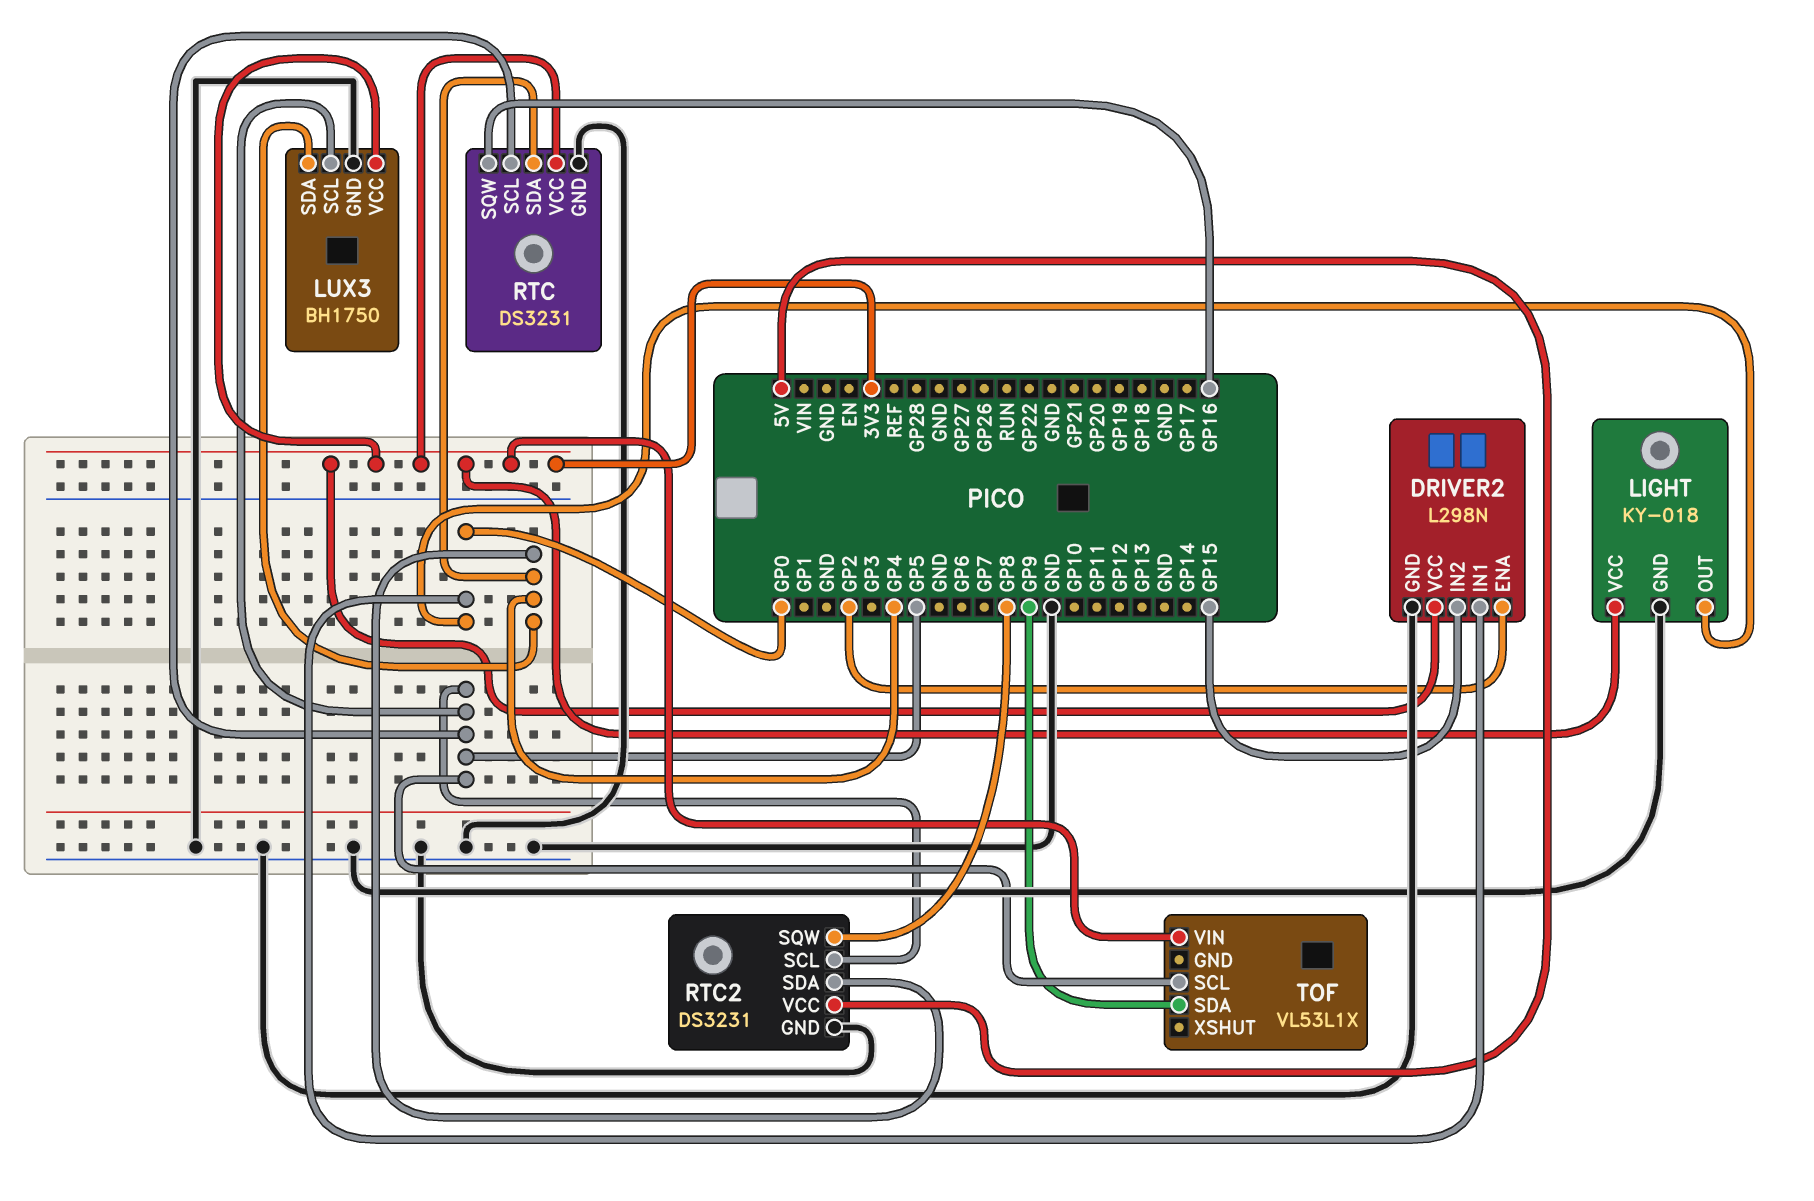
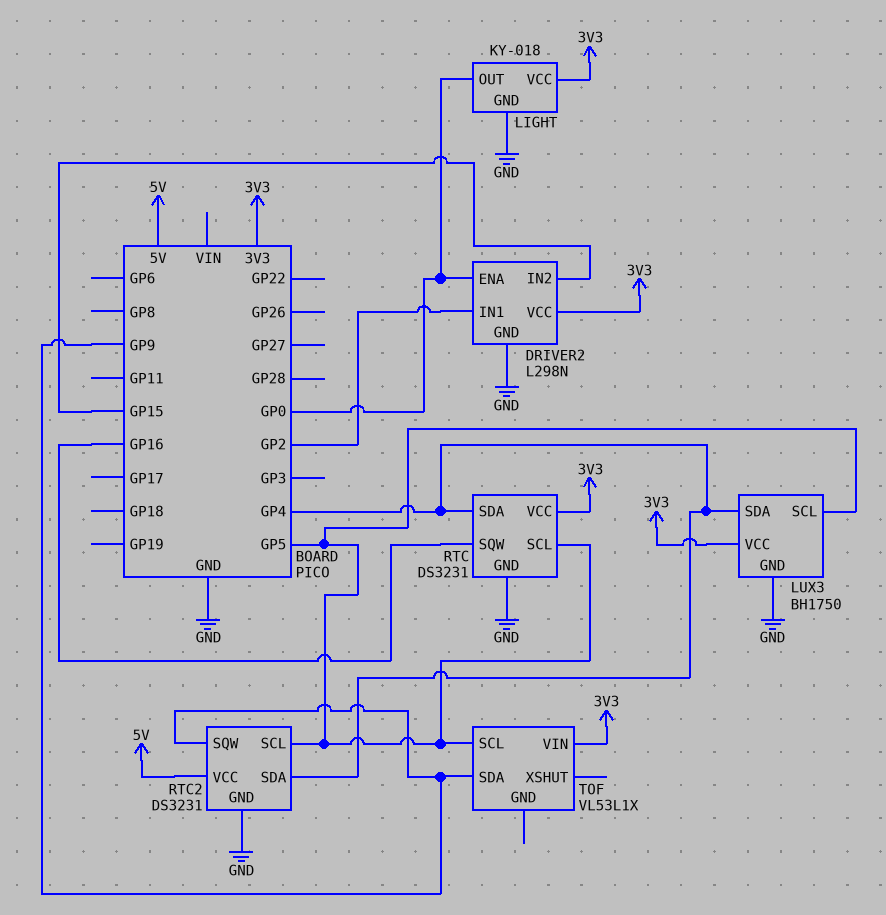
DRIVER2 pin ENA: GP2 -> GP0
DRIVER2 pin IN1: GP0 -> GP2
RTC2 pin SQW: GP8 -> GP9

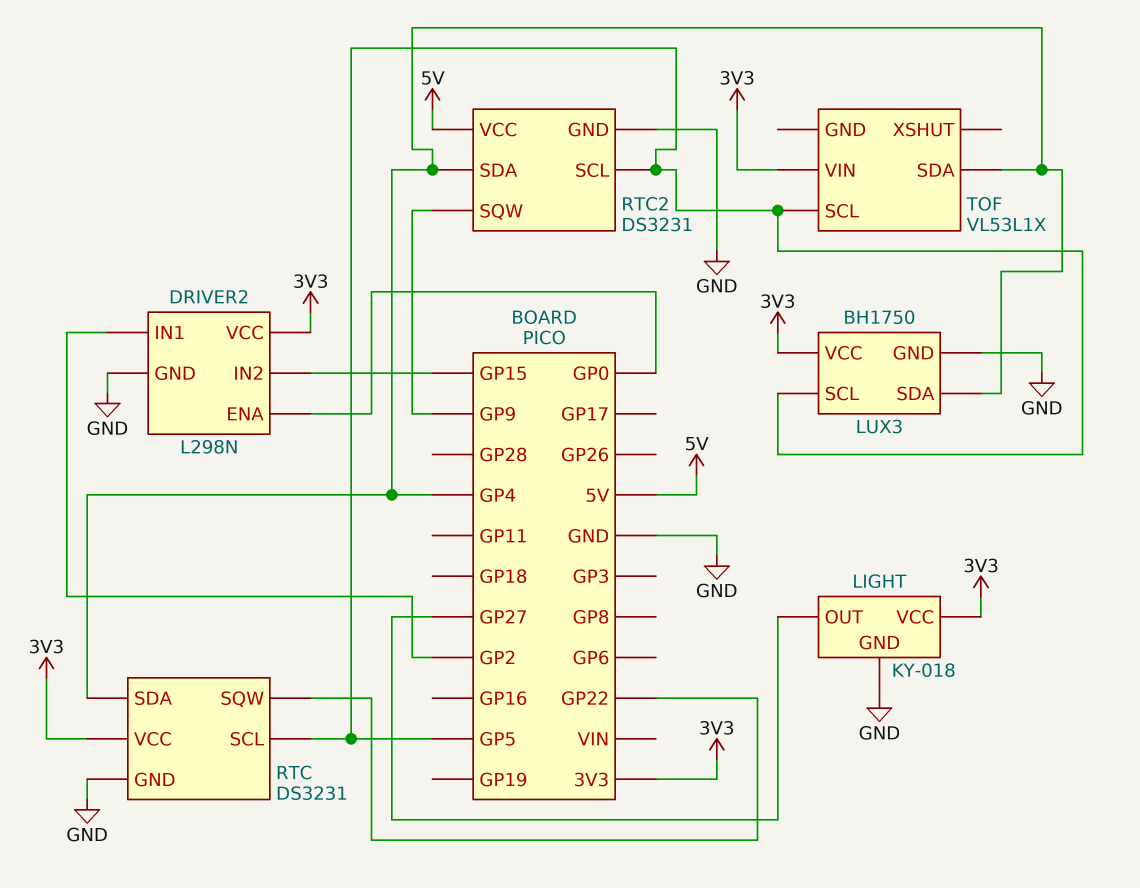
LIGHT pin OUT: GP0 -> GP27
RTC pin SQW: GP16 -> GP22
TOF pin SDA: GP9 -> GP4

